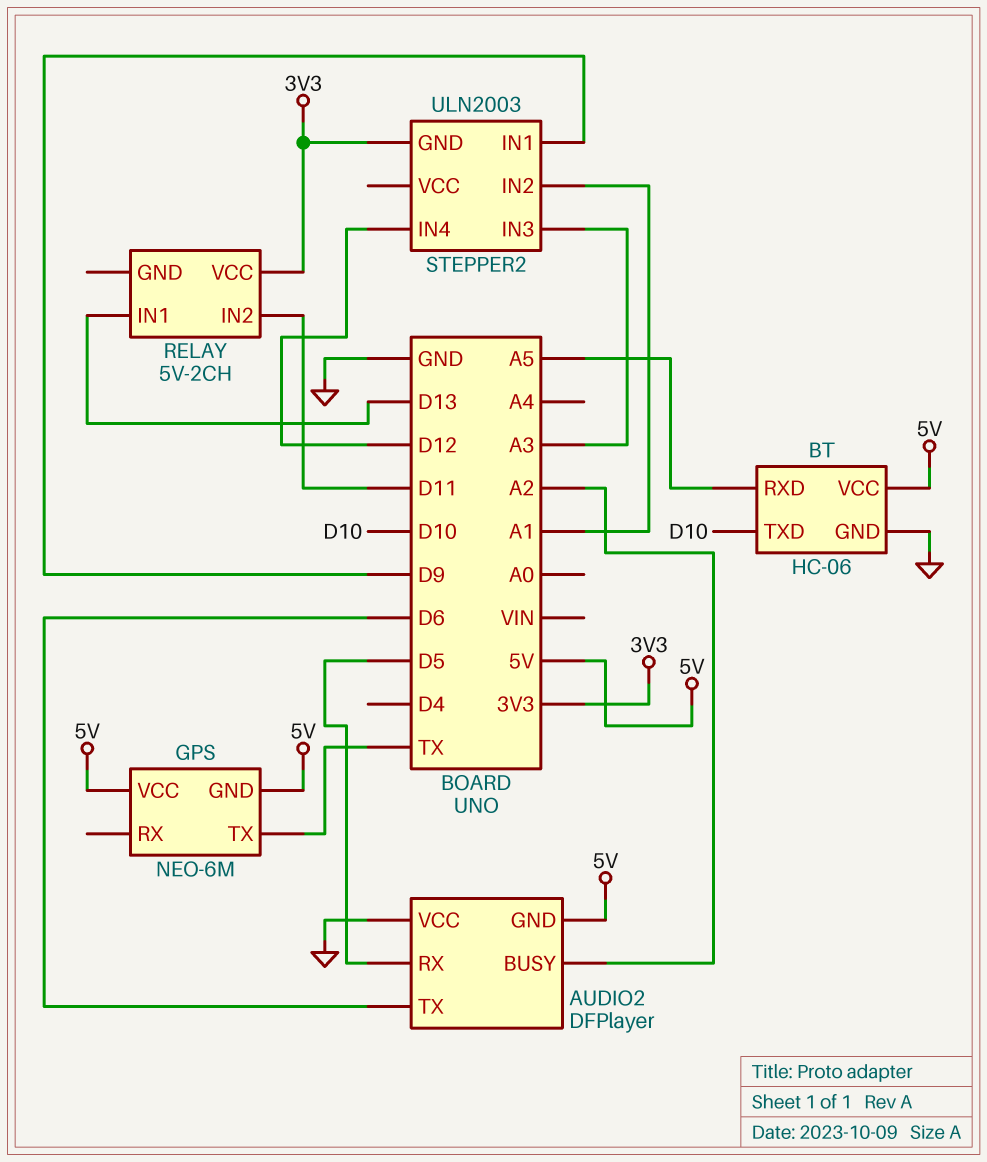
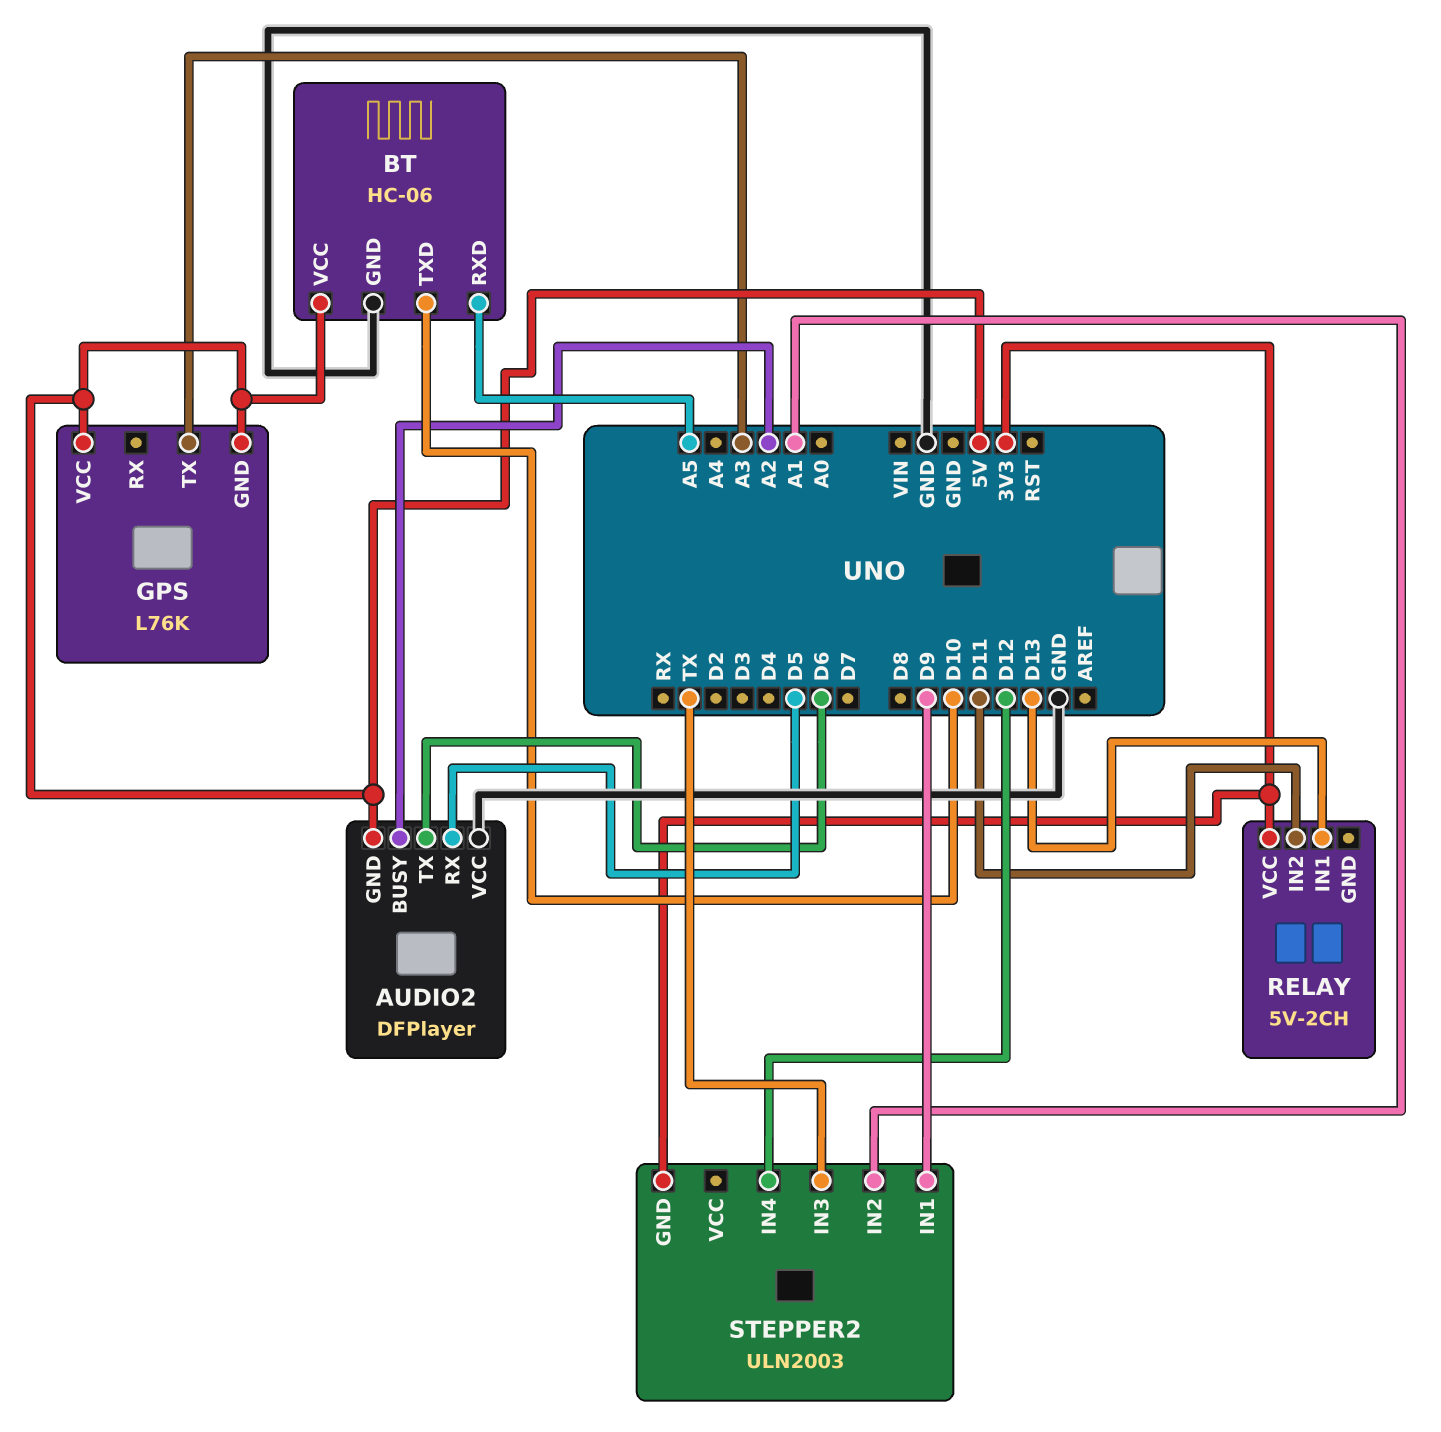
GPS: NEO-6M -> L76K
GPS pin TX: TX -> A3
STEPPER2 pin IN3: A3 -> TX

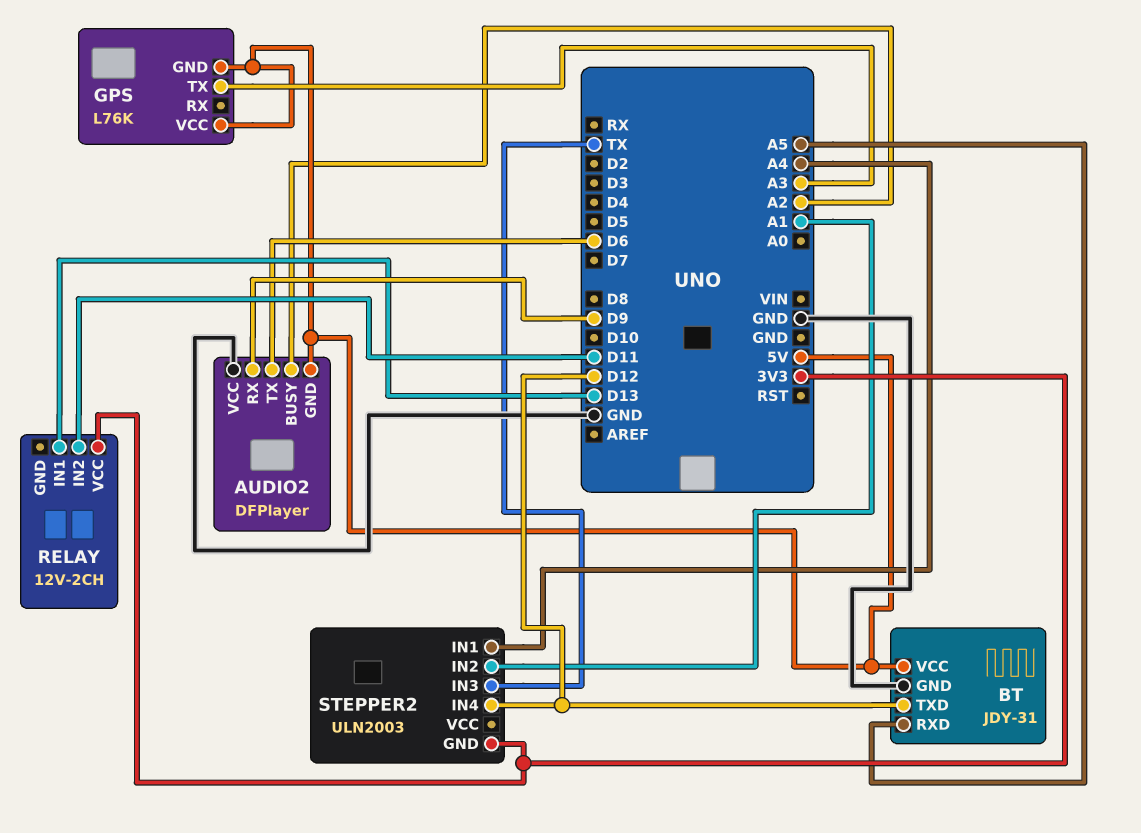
AUDIO2 pin RX: D5 -> D9
BT: HC-06 -> JDY-31
BT pin TXD: D10 -> D12
RELAY: 5V-2CH -> 12V-2CH
STEPPER2 pin IN1: D9 -> A4

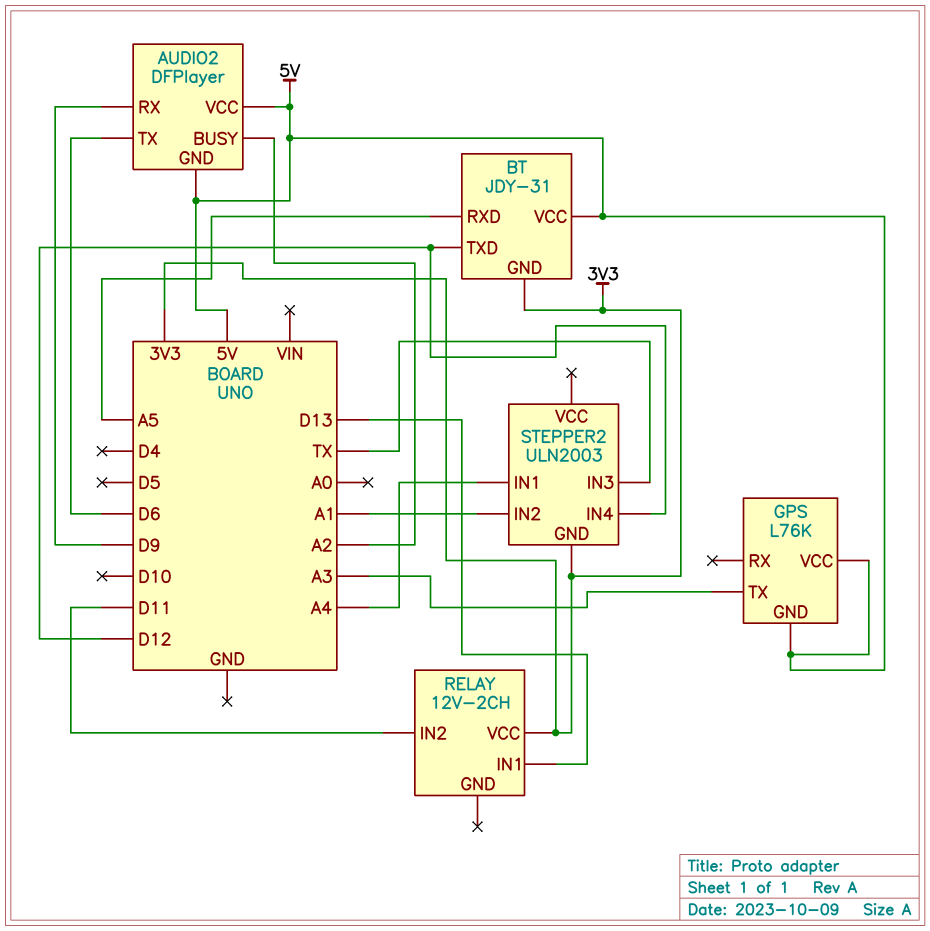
AUDIO2 pin VCC: GND -> 5V
BT pin GND: GND -> 3V3

